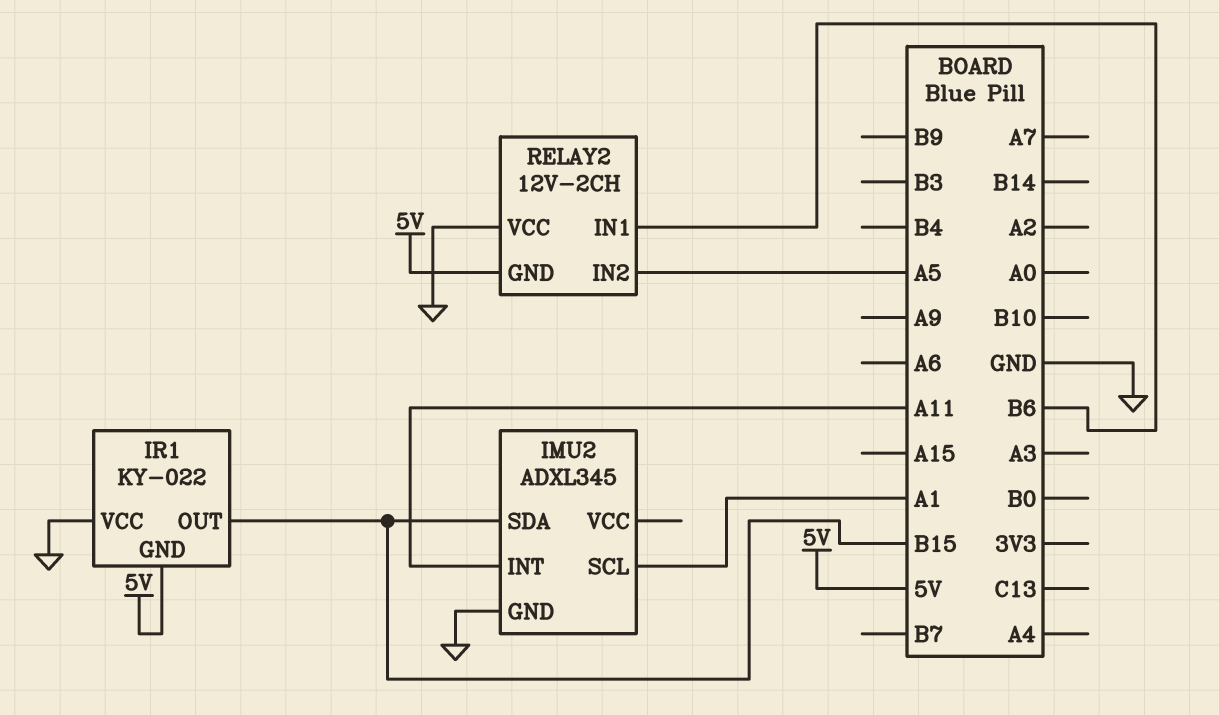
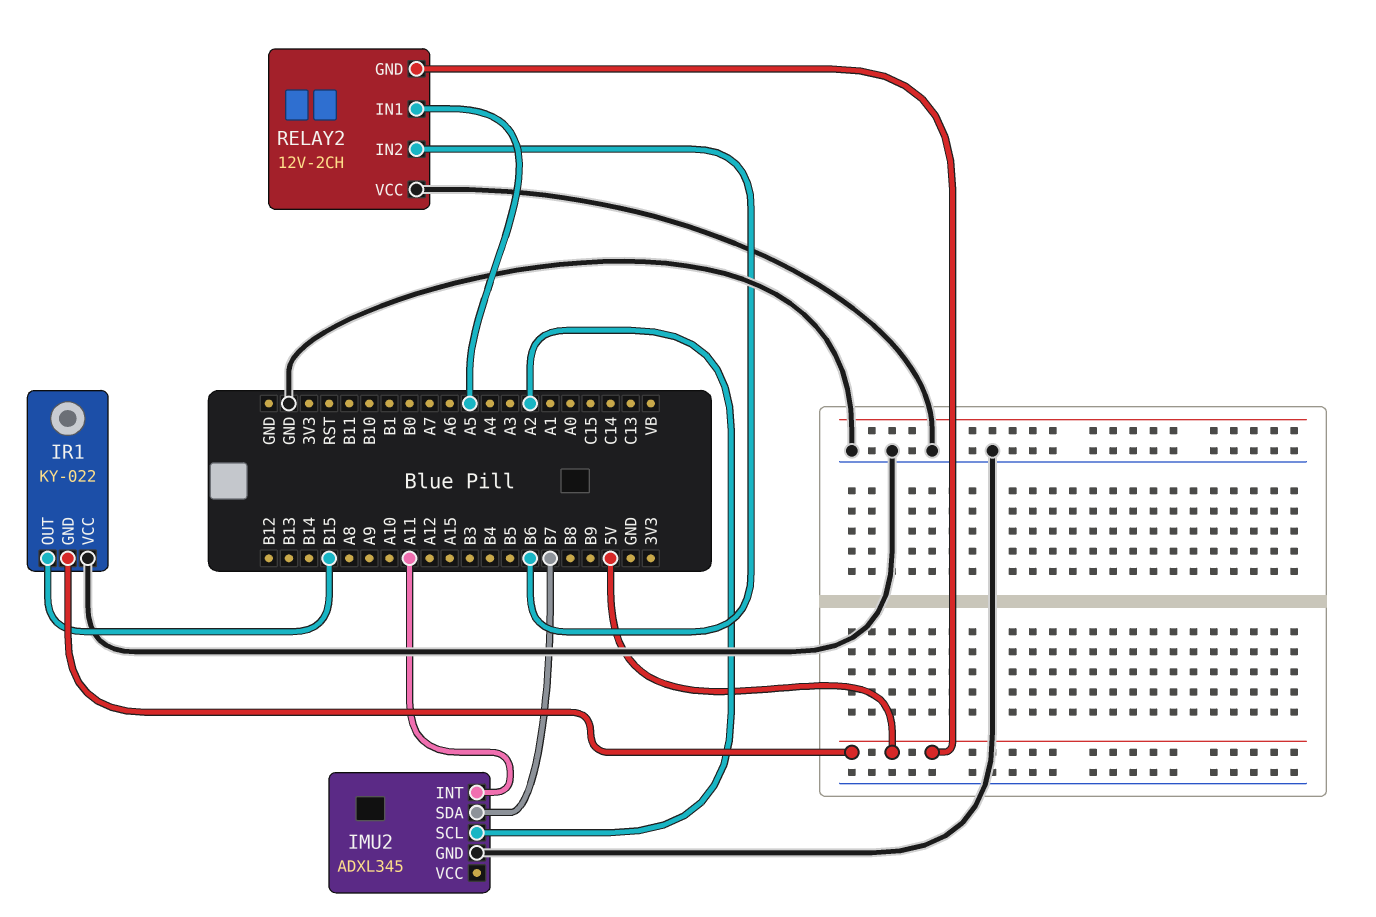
IMU2 pin SCL: A1 -> A2
IMU2 pin SDA: B15 -> B7
RELAY2 pin IN1: B6 -> A5
RELAY2 pin IN2: A5 -> B6

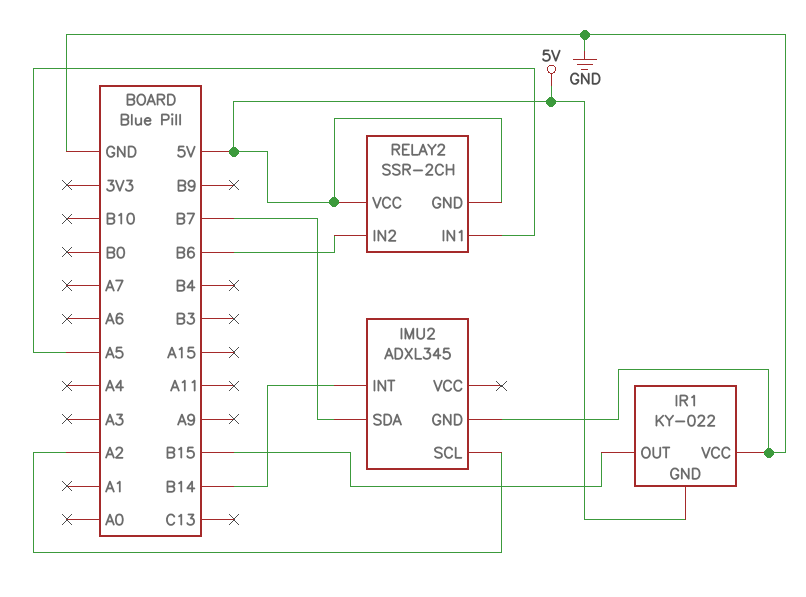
IMU2 pin INT: A11 -> B14
RELAY2: 12V-2CH -> SSR-2CH
RELAY2 pin VCC: GND -> 5V

